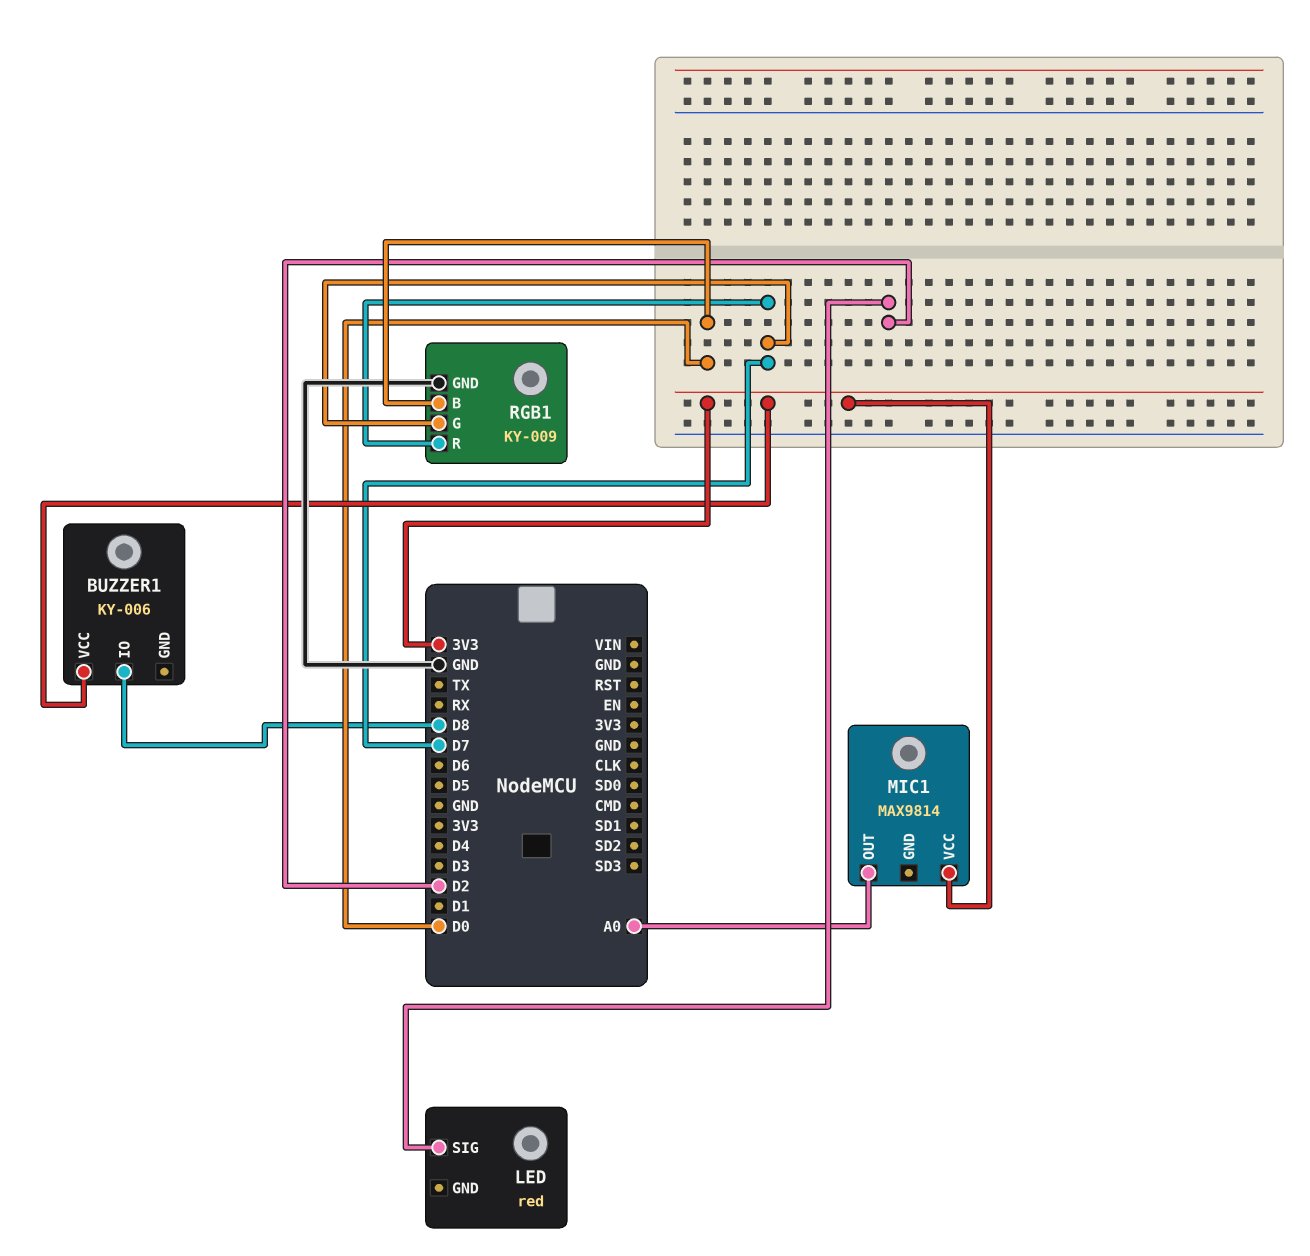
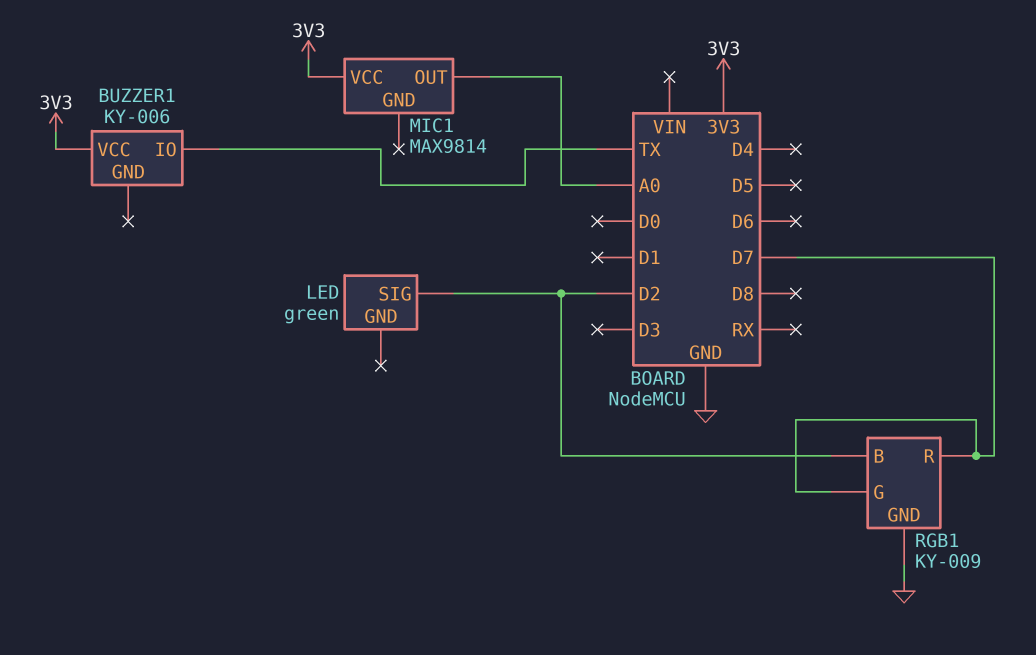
BUZZER1 pin IO: D8 -> TX
LED: red -> green
RGB1 pin B: D0 -> D2

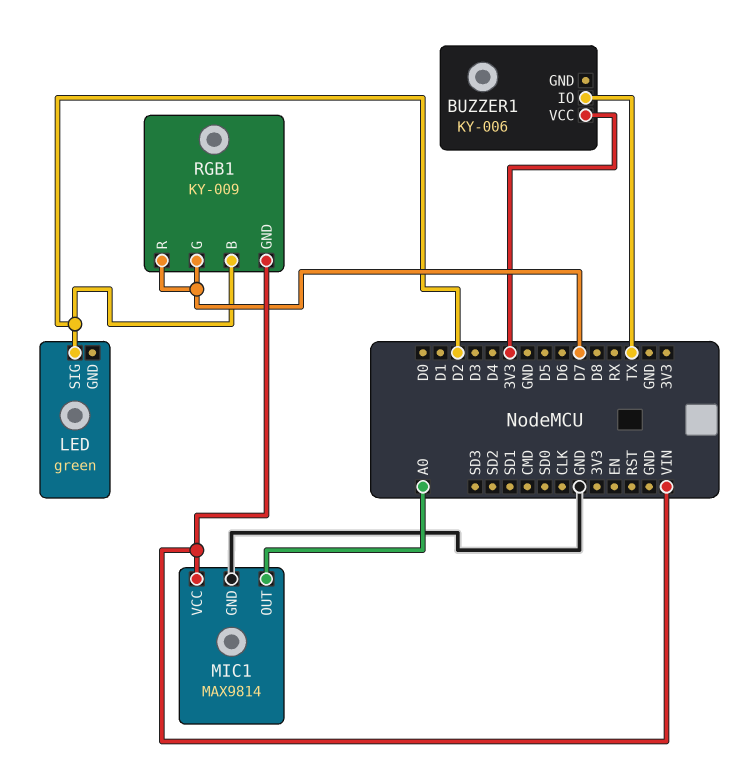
MIC1 pin GND: none -> GND
MIC1 pin VCC: 3V3 -> VIN
RGB1 pin GND: GND -> VIN

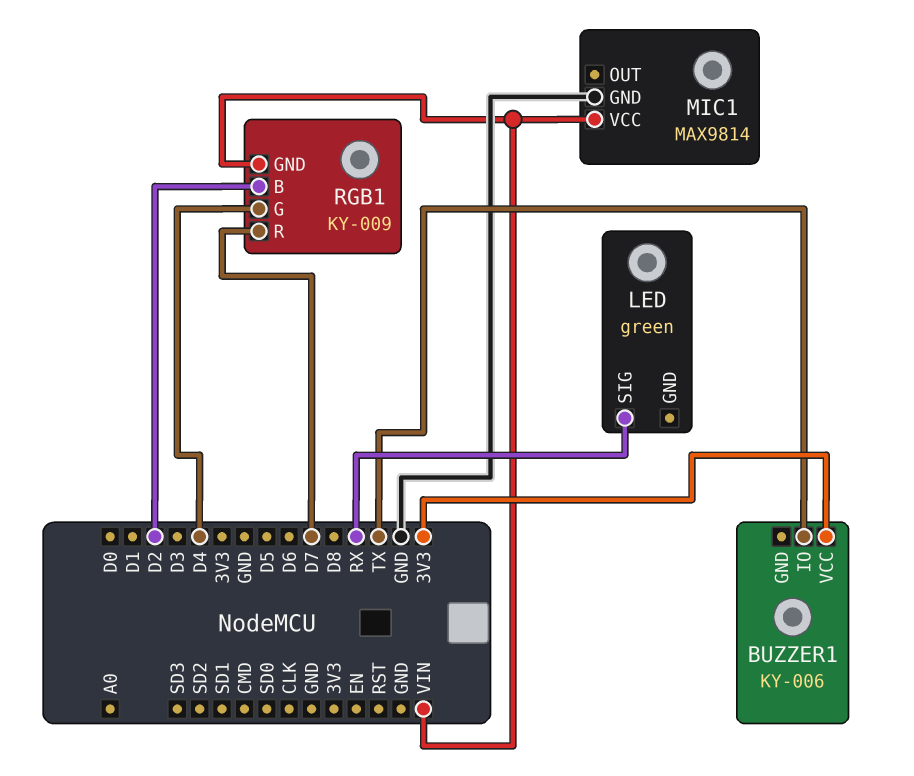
LED pin SIG: D2 -> RX
MIC1 pin OUT: A0 -> none
RGB1 pin G: D7 -> D4

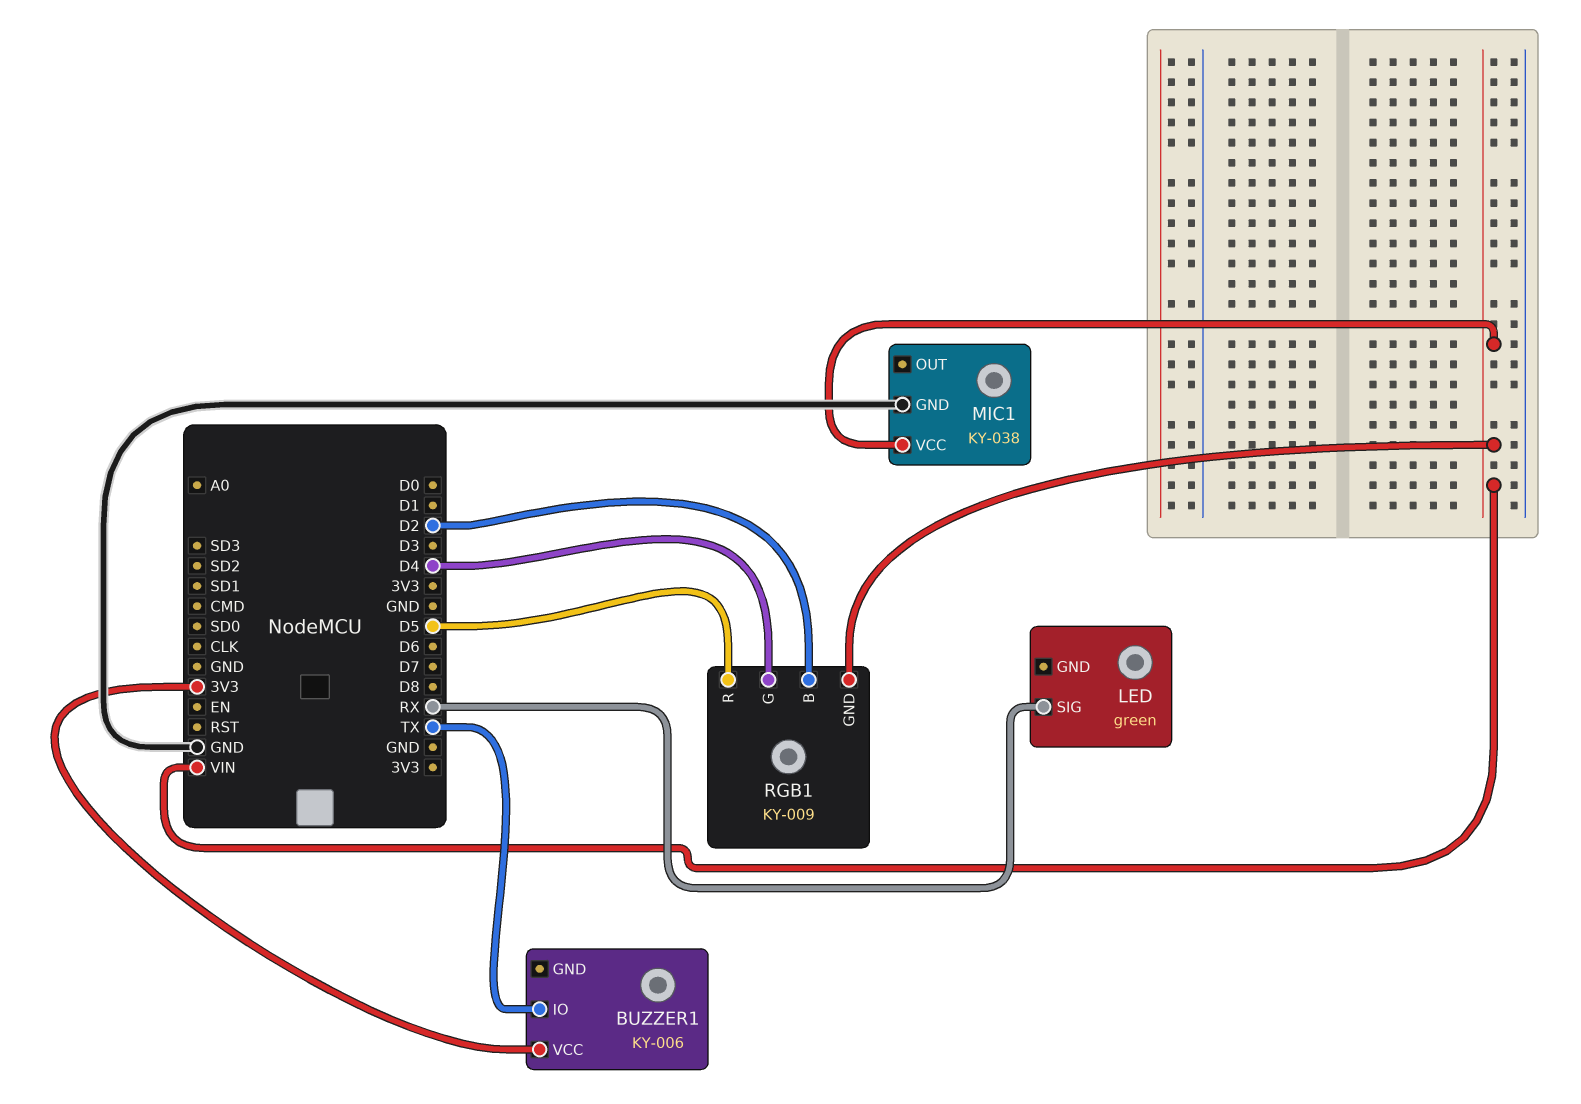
MIC1: MAX9814 -> KY-038
RGB1 pin R: D7 -> D5

